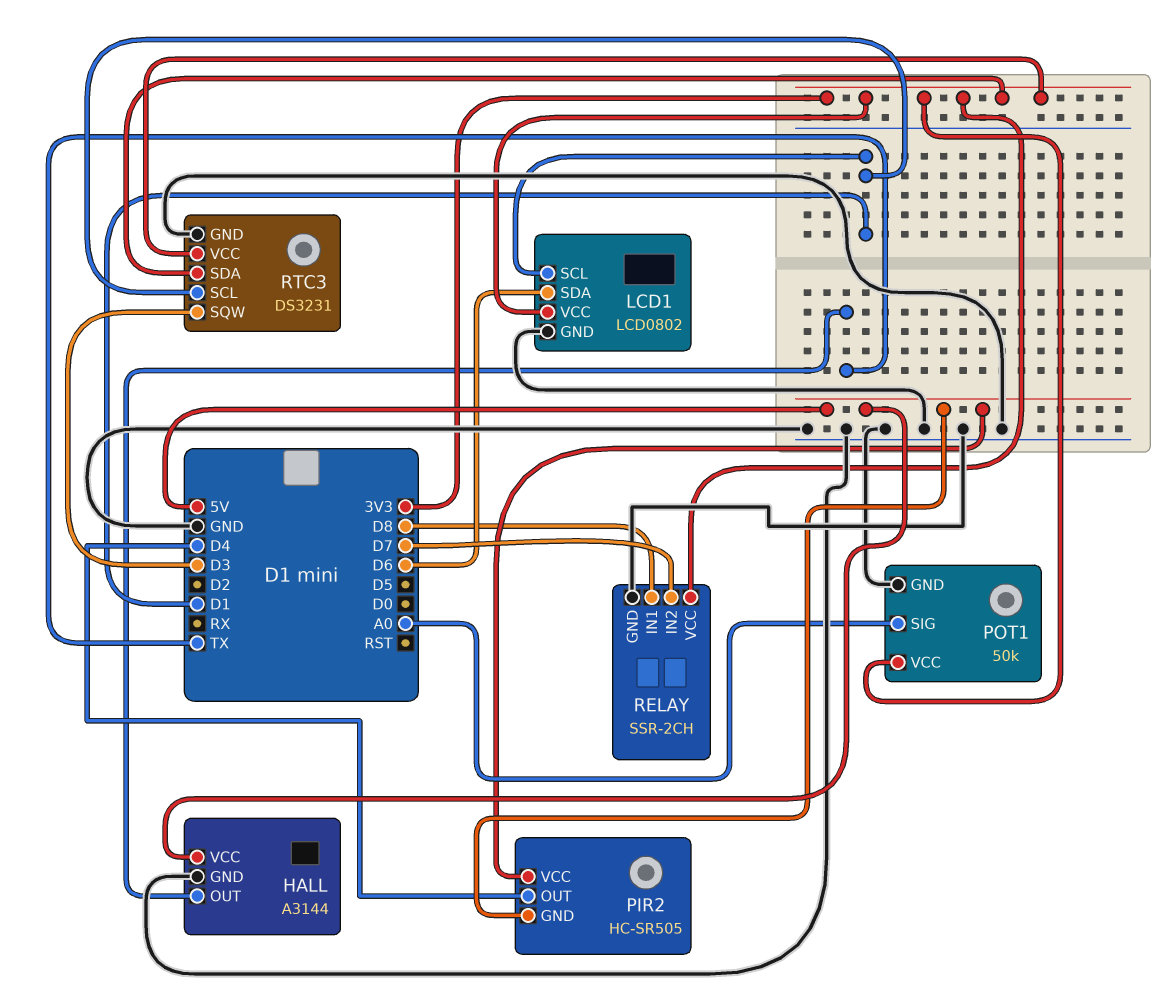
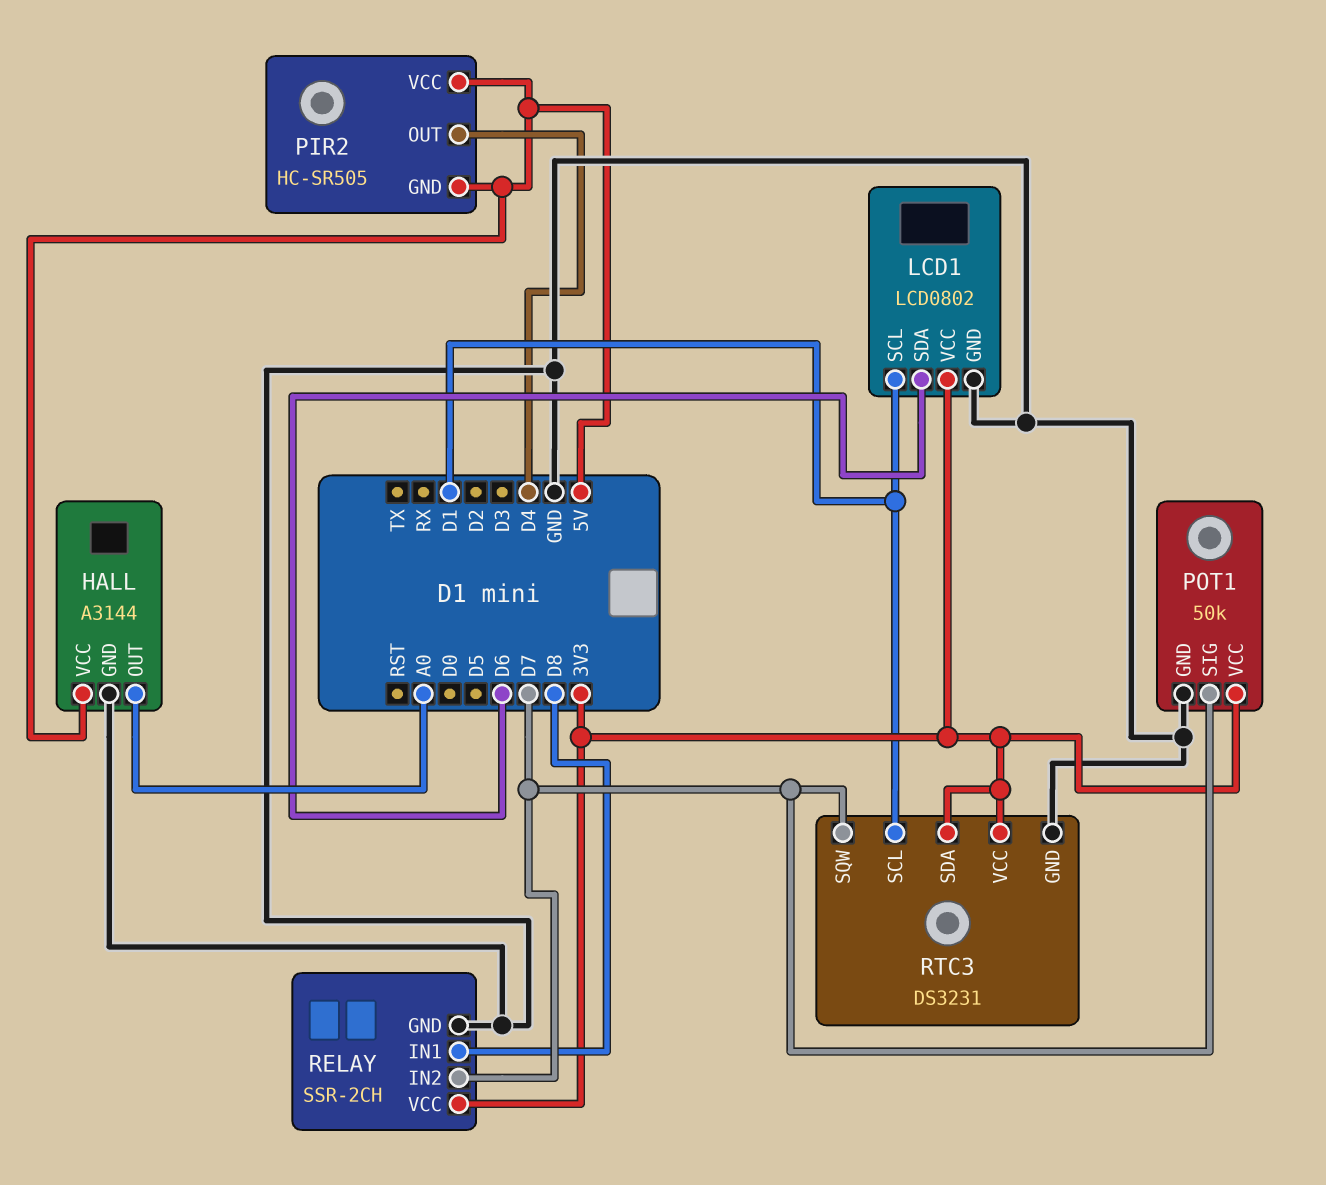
HALL pin OUT: TX -> A0
POT1 pin SIG: A0 -> D7
RTC3 pin SQW: D3 -> D7

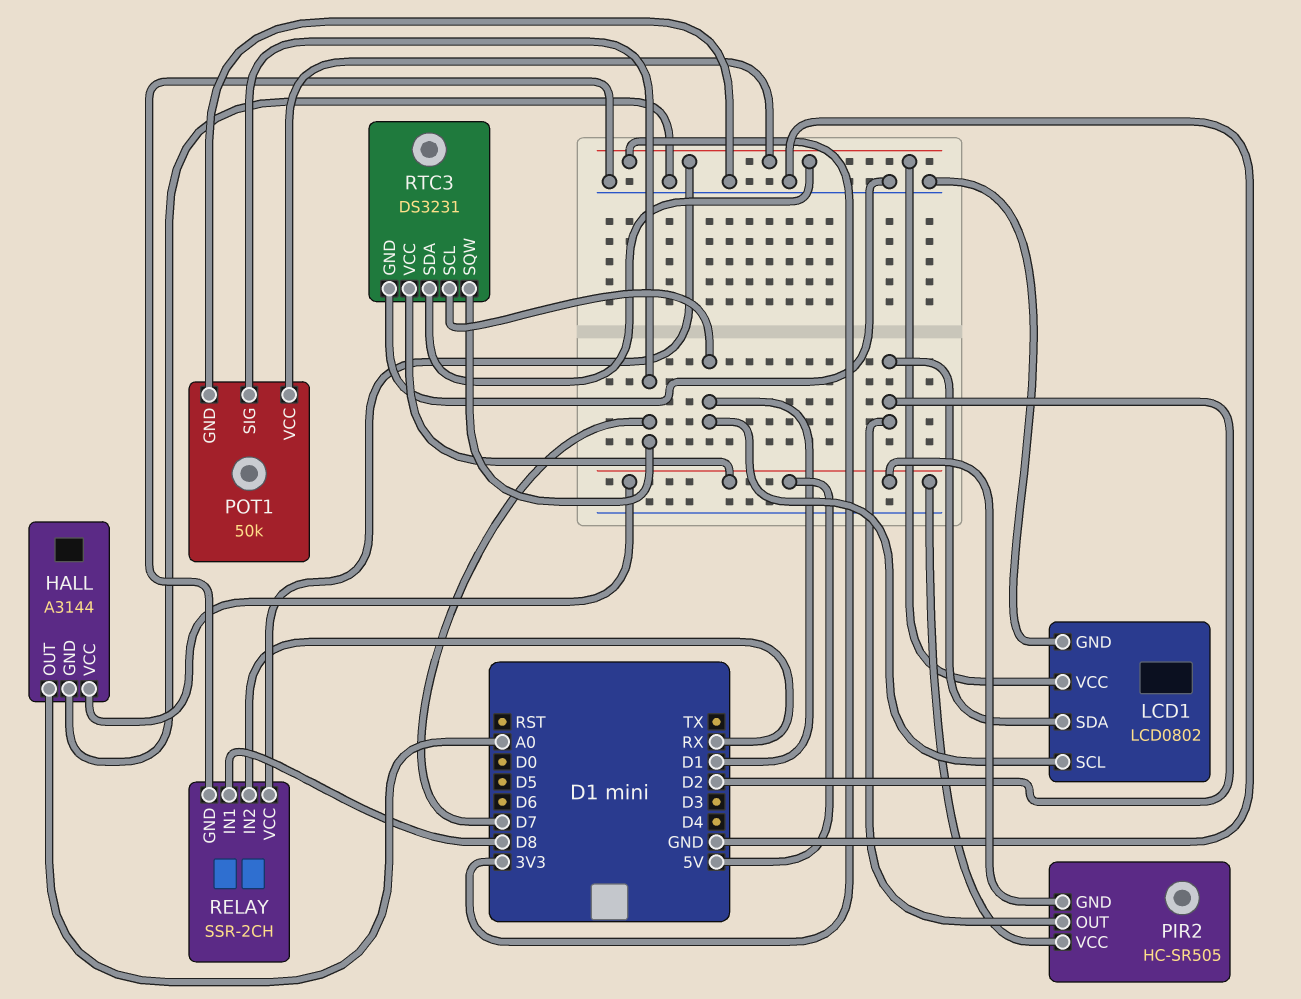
LCD1 pin SDA: D6 -> D2
PIR2 pin OUT: D4 -> D2
RELAY pin IN2: D7 -> RX
RTC3 pin VCC: 3V3 -> 5V

